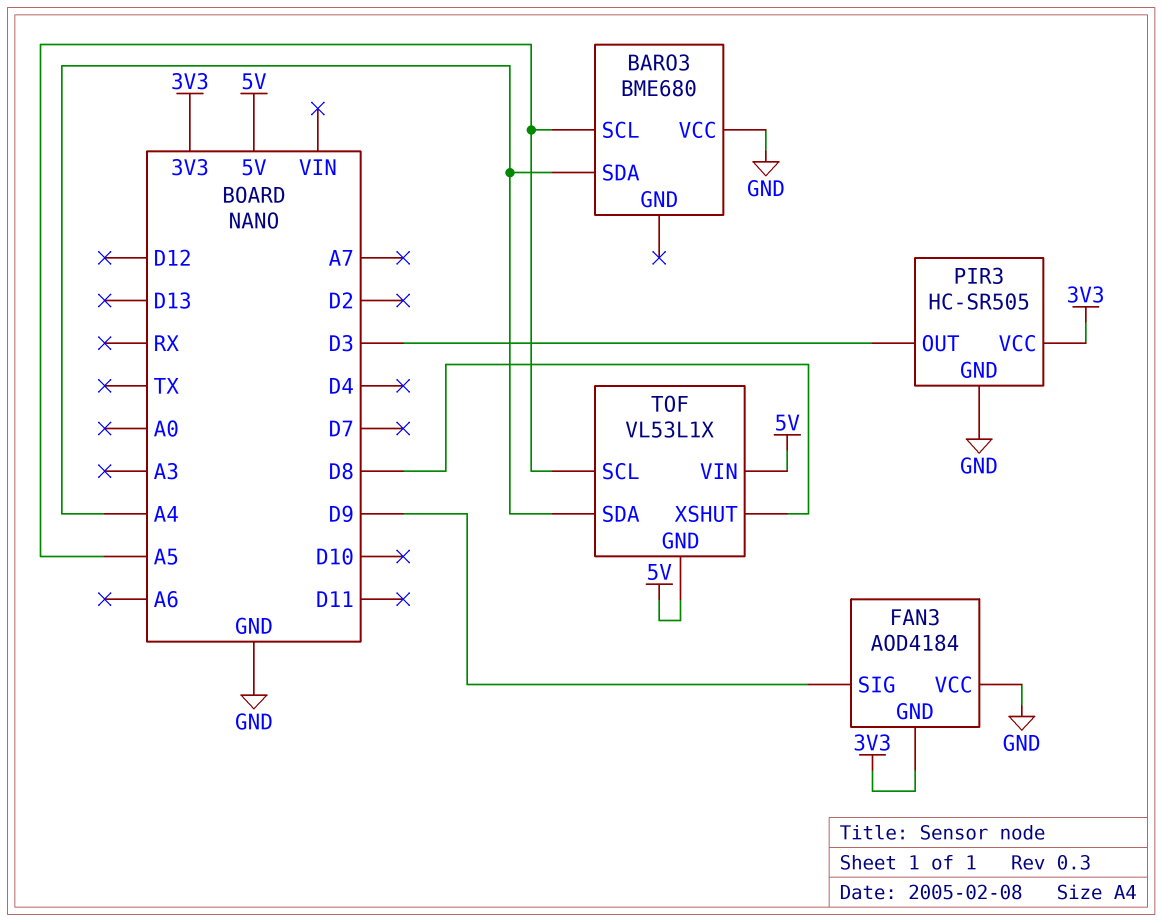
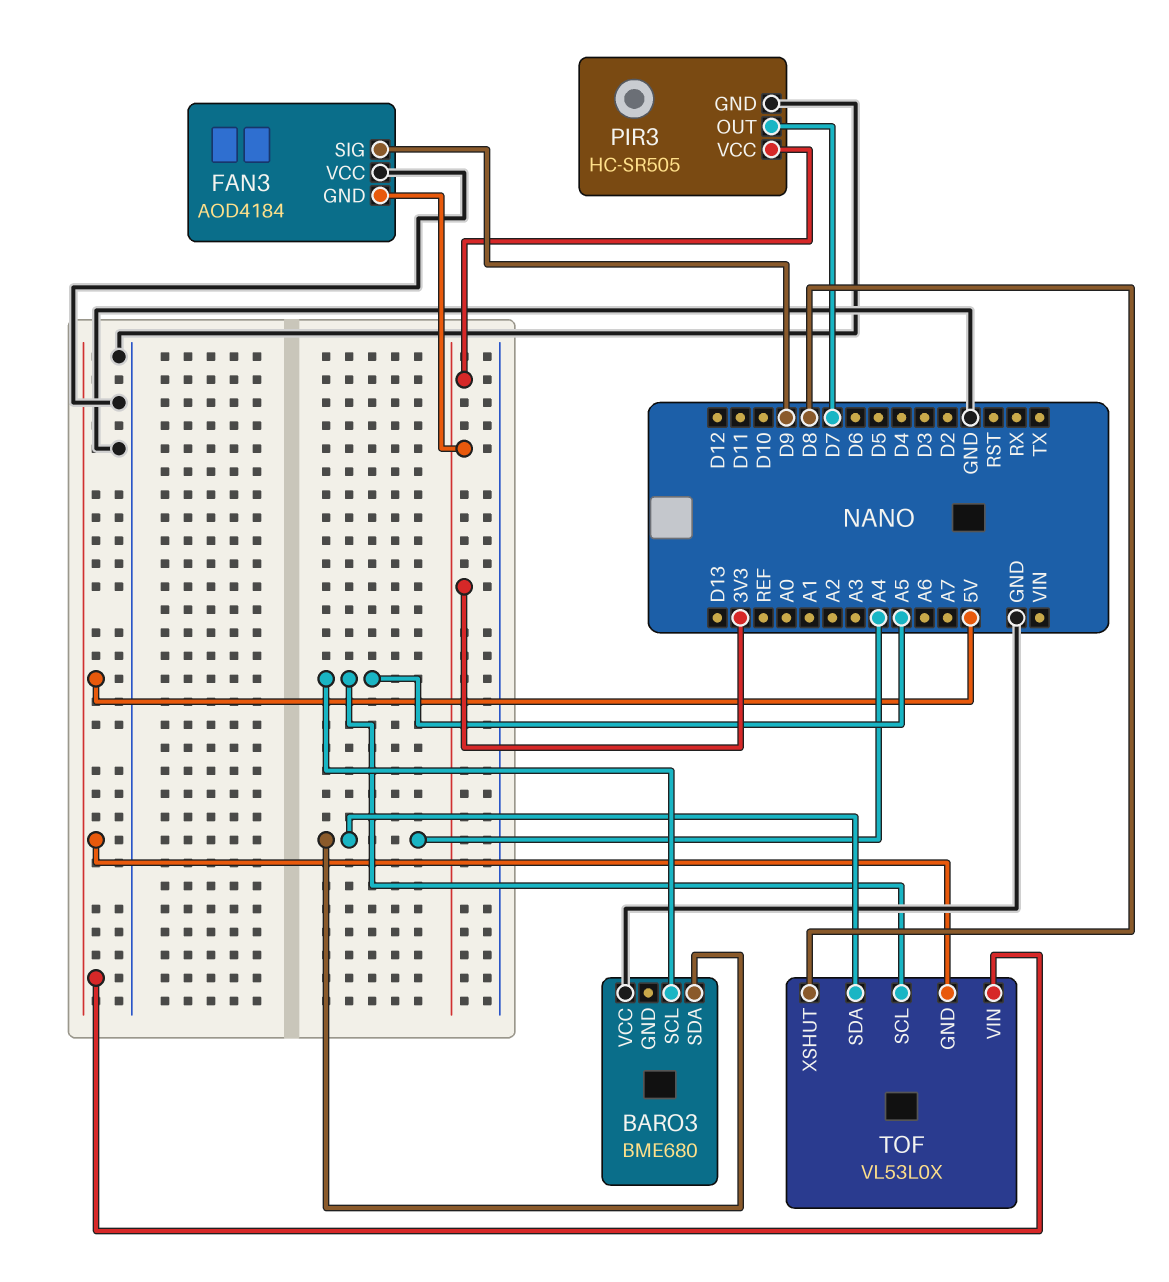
PIR3 pin OUT: D3 -> D7
TOF: VL53L1X -> VL53L0X

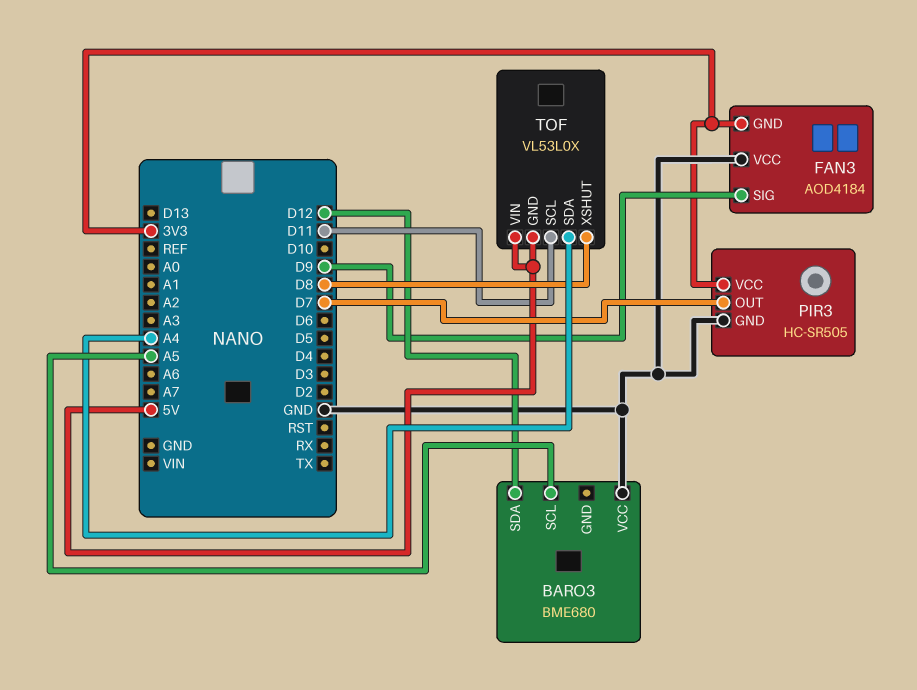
BARO3 pin SDA: A4 -> D12
TOF pin SCL: A5 -> D11

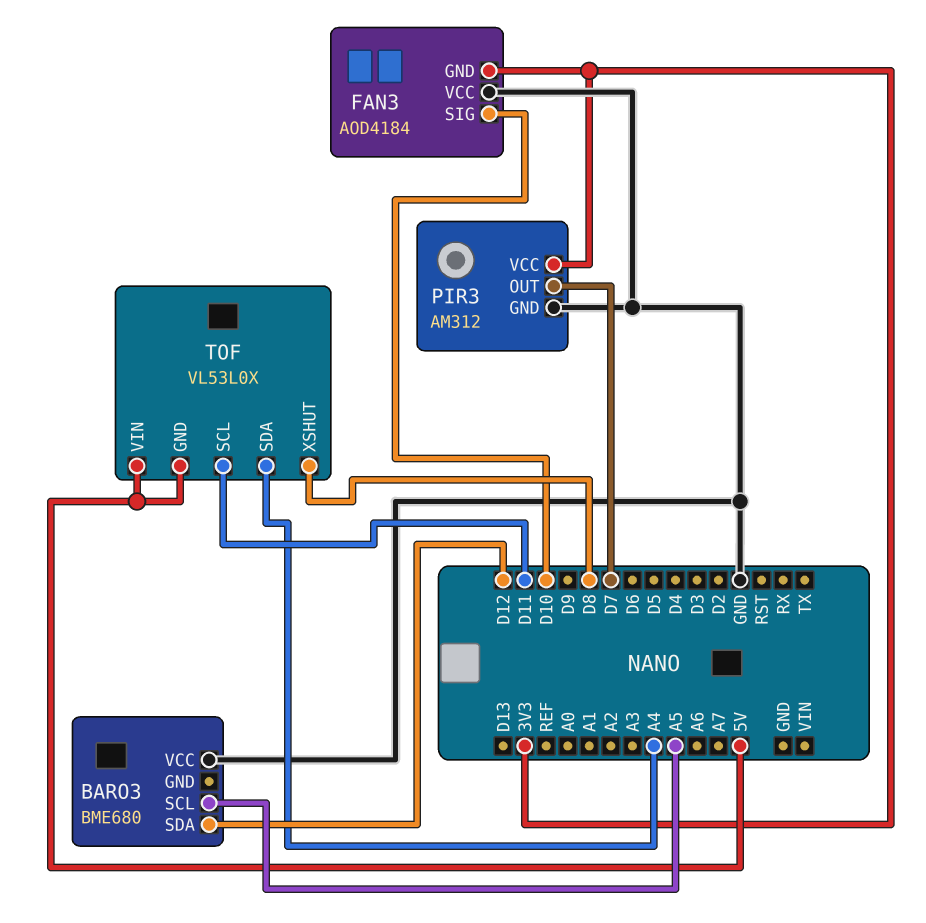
FAN3 pin SIG: D9 -> D10
PIR3: HC-SR505 -> AM312

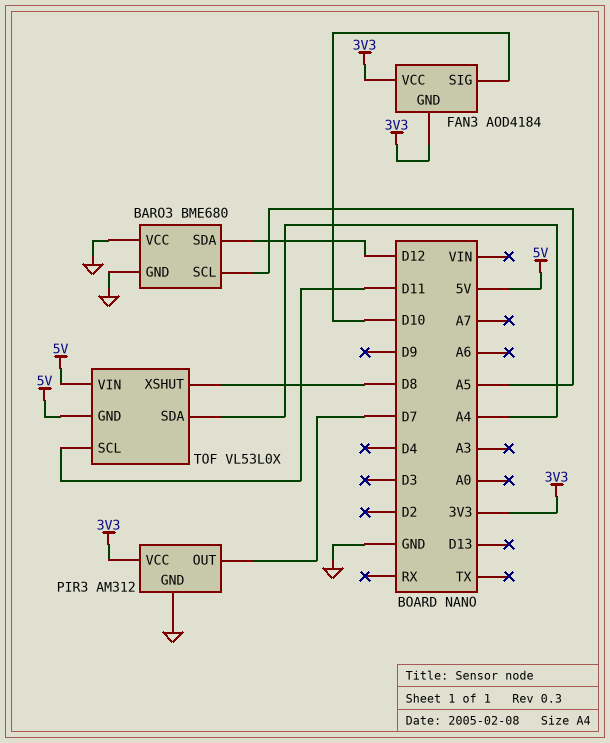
BARO3 pin GND: none -> GND
FAN3 pin VCC: GND -> 3V3

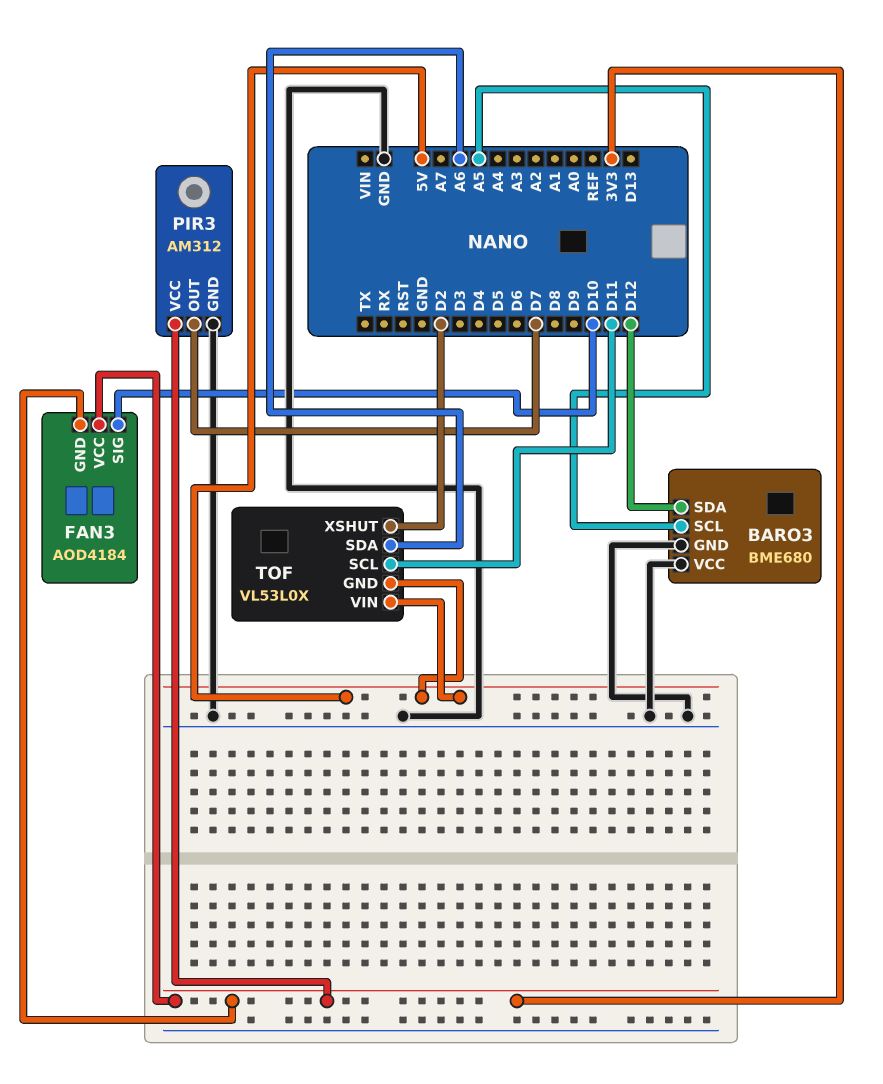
TOF pin SDA: A4 -> A6
TOF pin XSHUT: D8 -> D2

